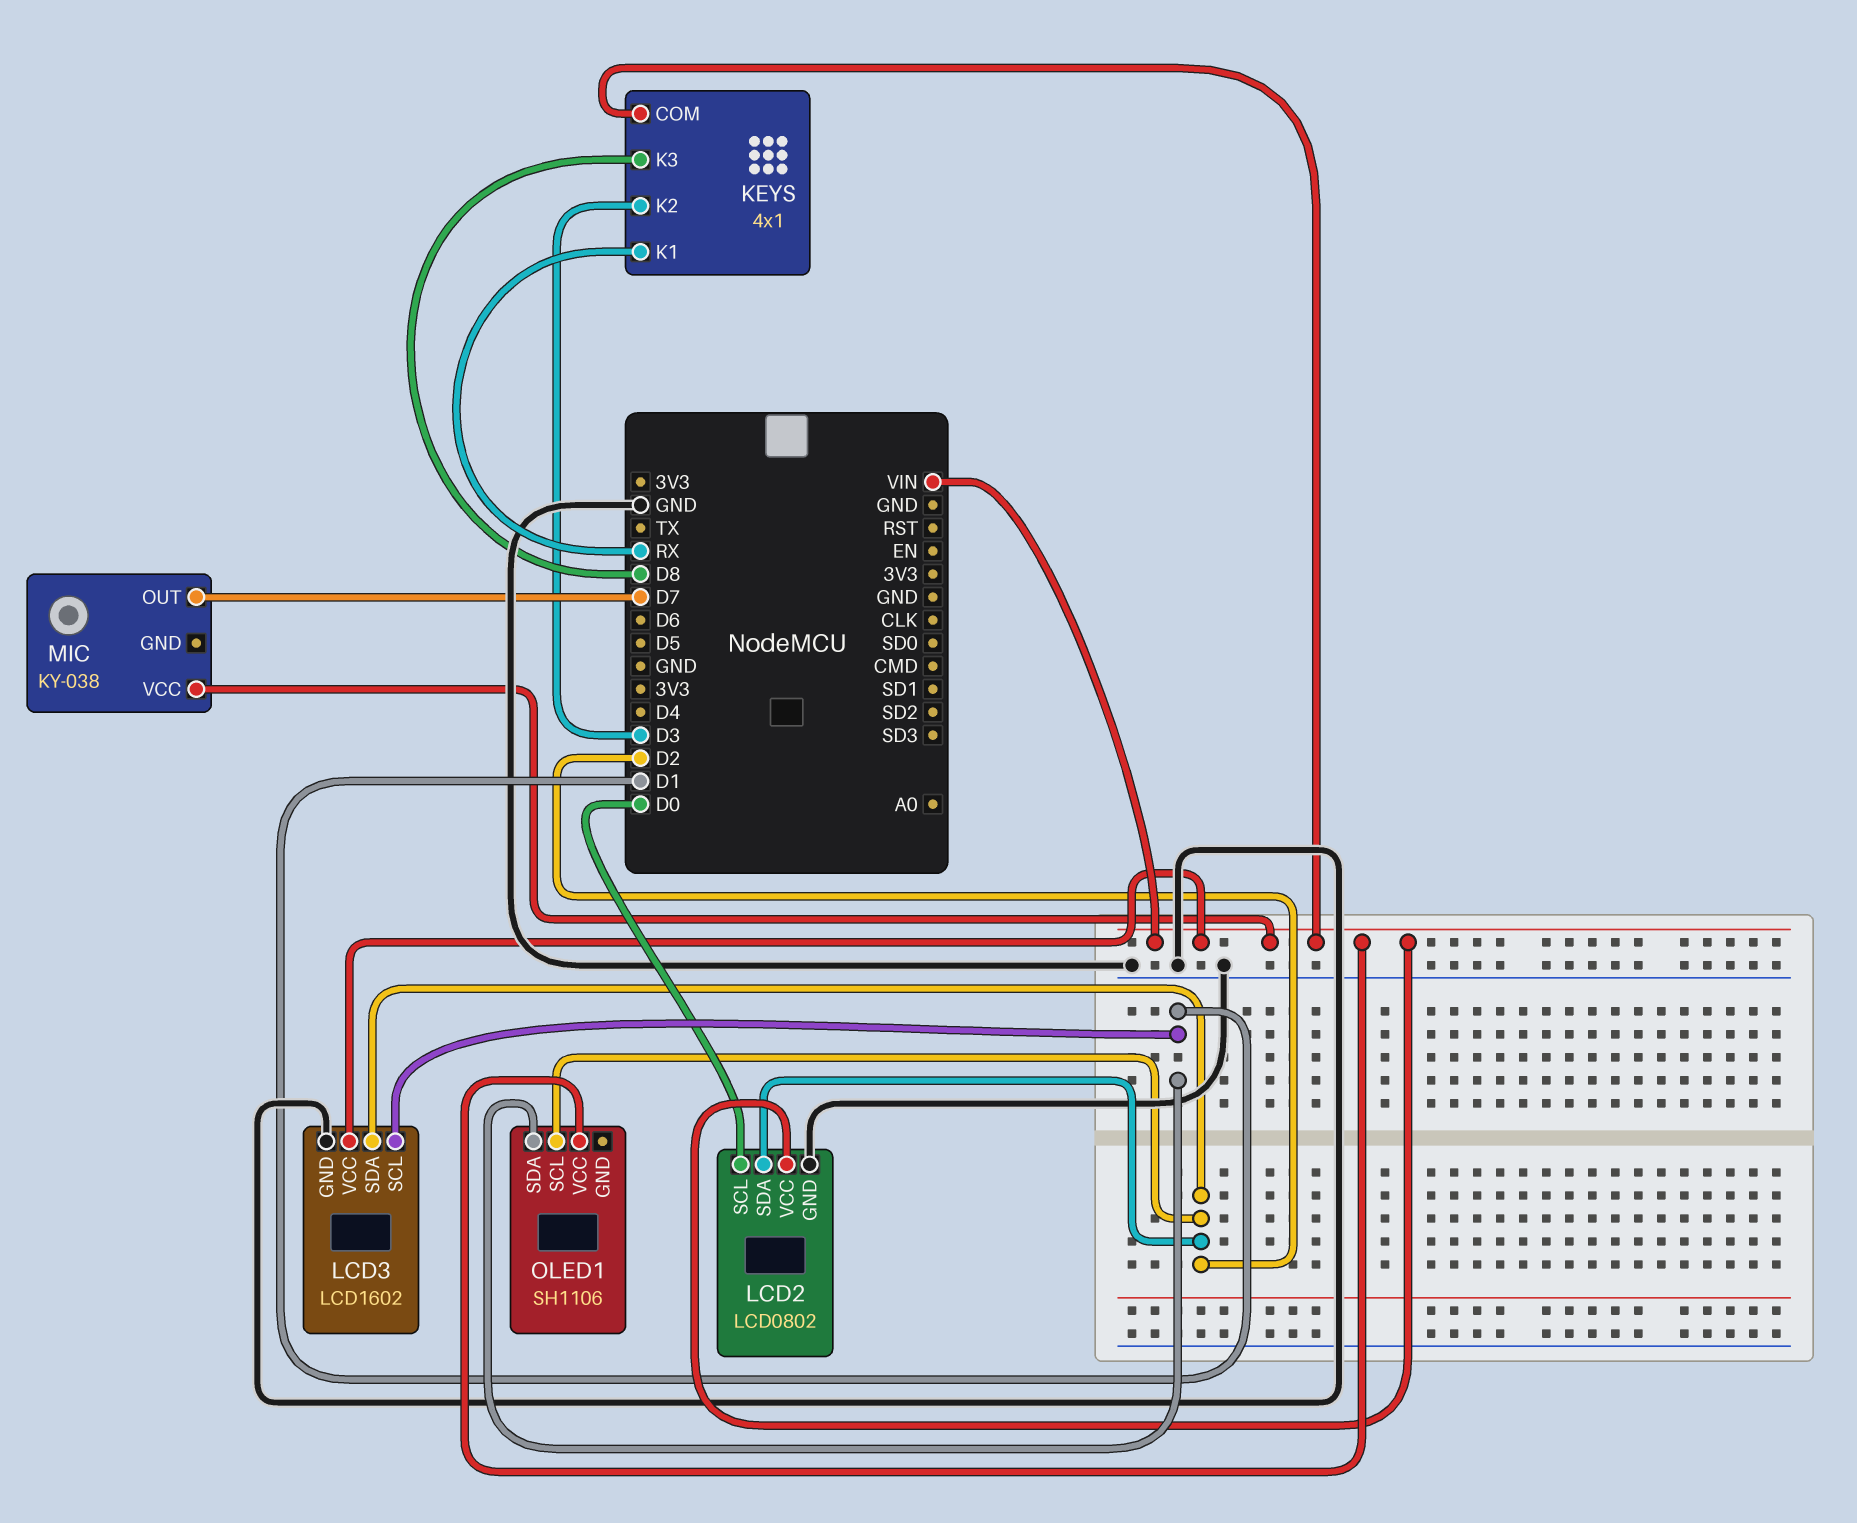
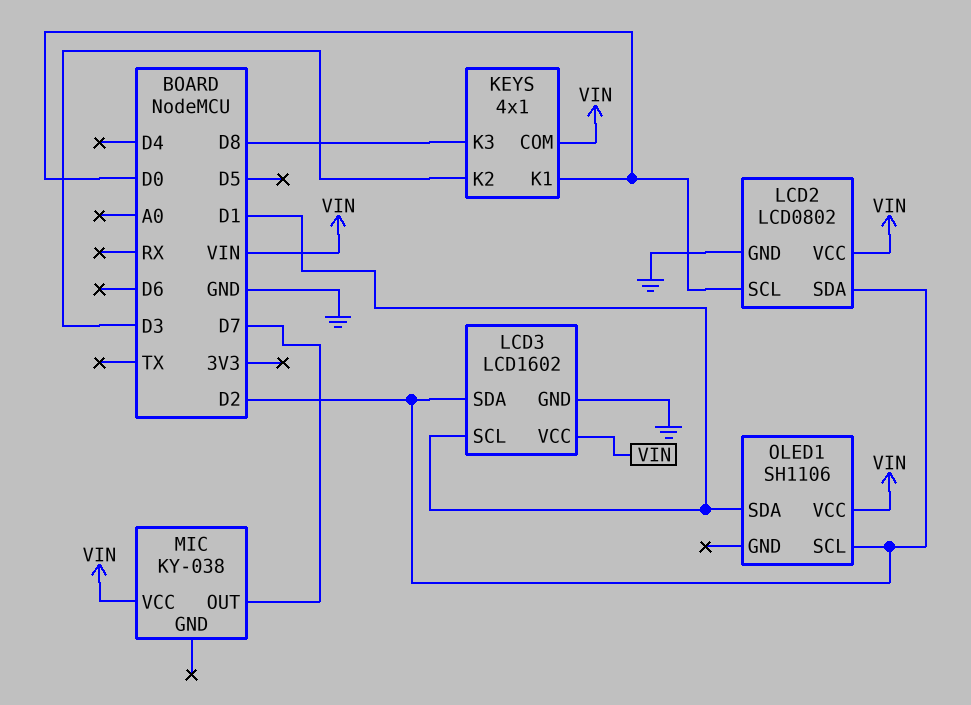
KEYS pin K1: RX -> D0

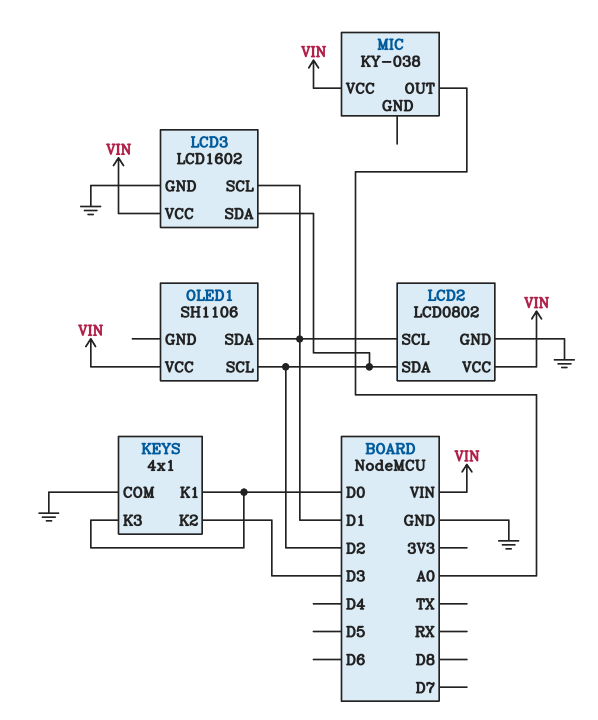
KEYS pin COM: VIN -> GND
KEYS pin K3: D8 -> D0
LCD2 pin SCL: D0 -> D1
MIC pin OUT: D7 -> A0

